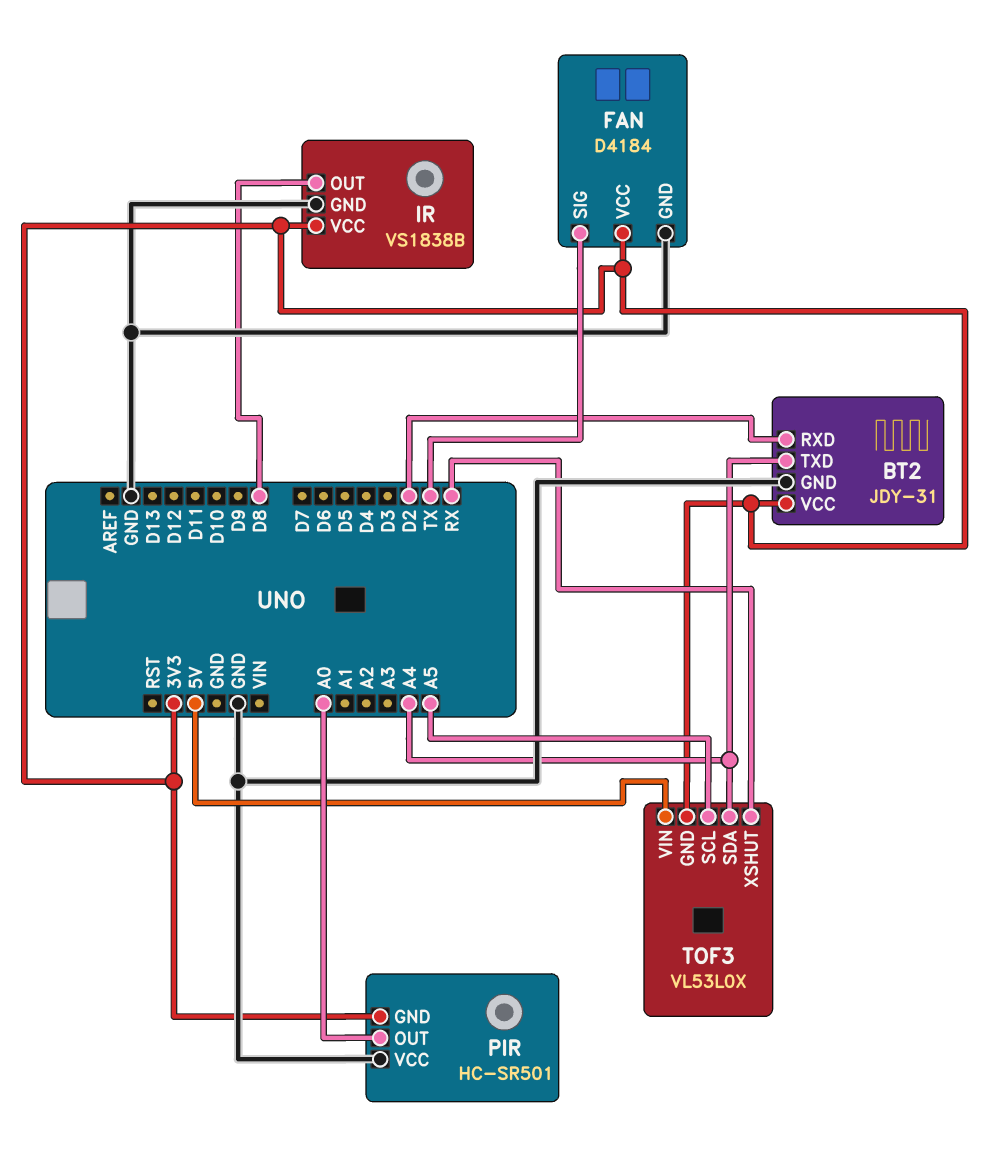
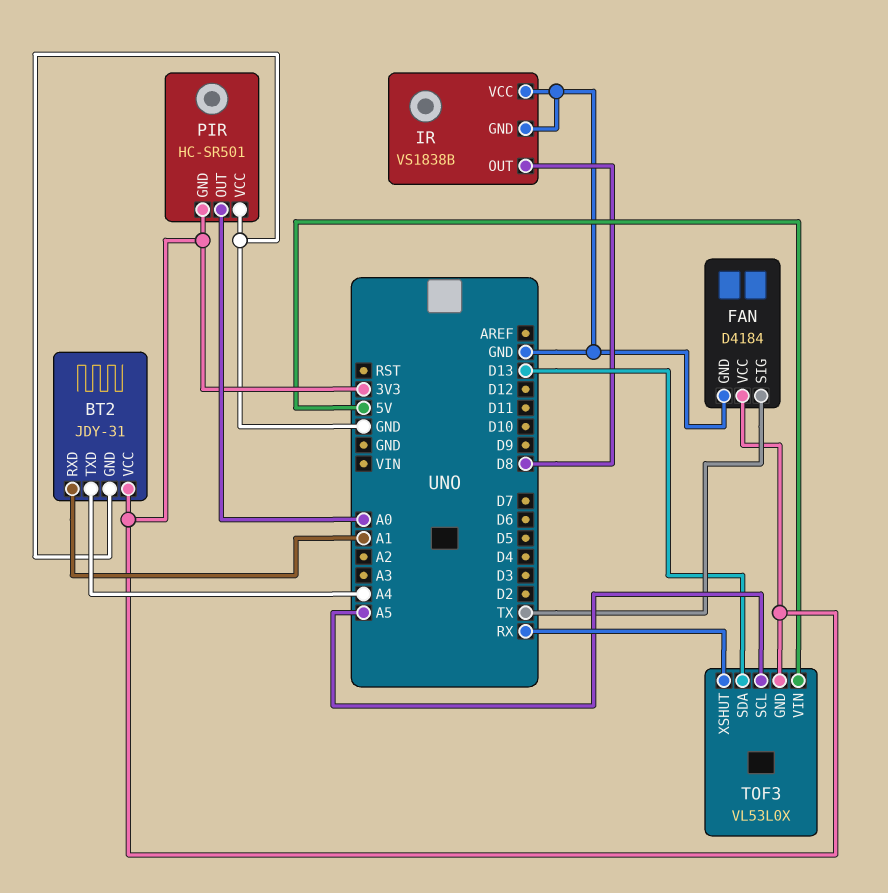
BT2 pin RXD: D2 -> A1
IR pin VCC: 3V3 -> GND
TOF3 pin SDA: A4 -> D13

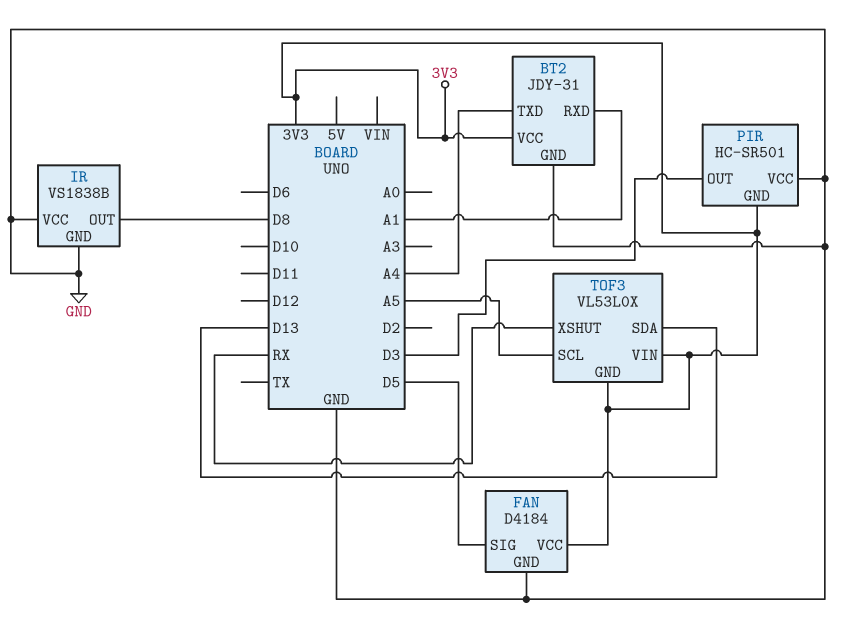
FAN pin SIG: TX -> D5
PIR pin OUT: A0 -> D3
TOF3 pin VIN: 5V -> 3V3

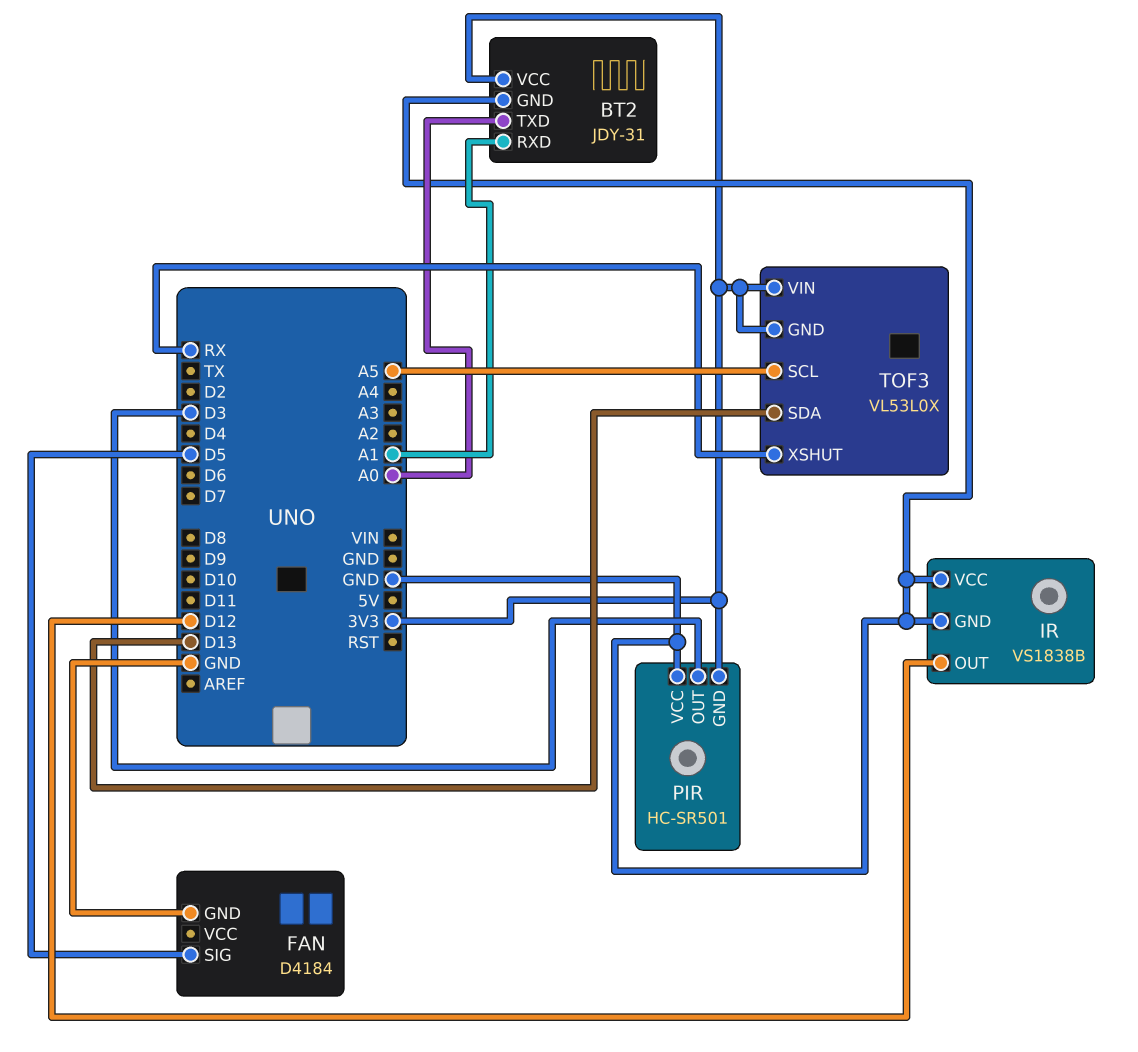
BT2 pin TXD: A4 -> A0
FAN pin VCC: 3V3 -> none
IR pin OUT: D8 -> D12

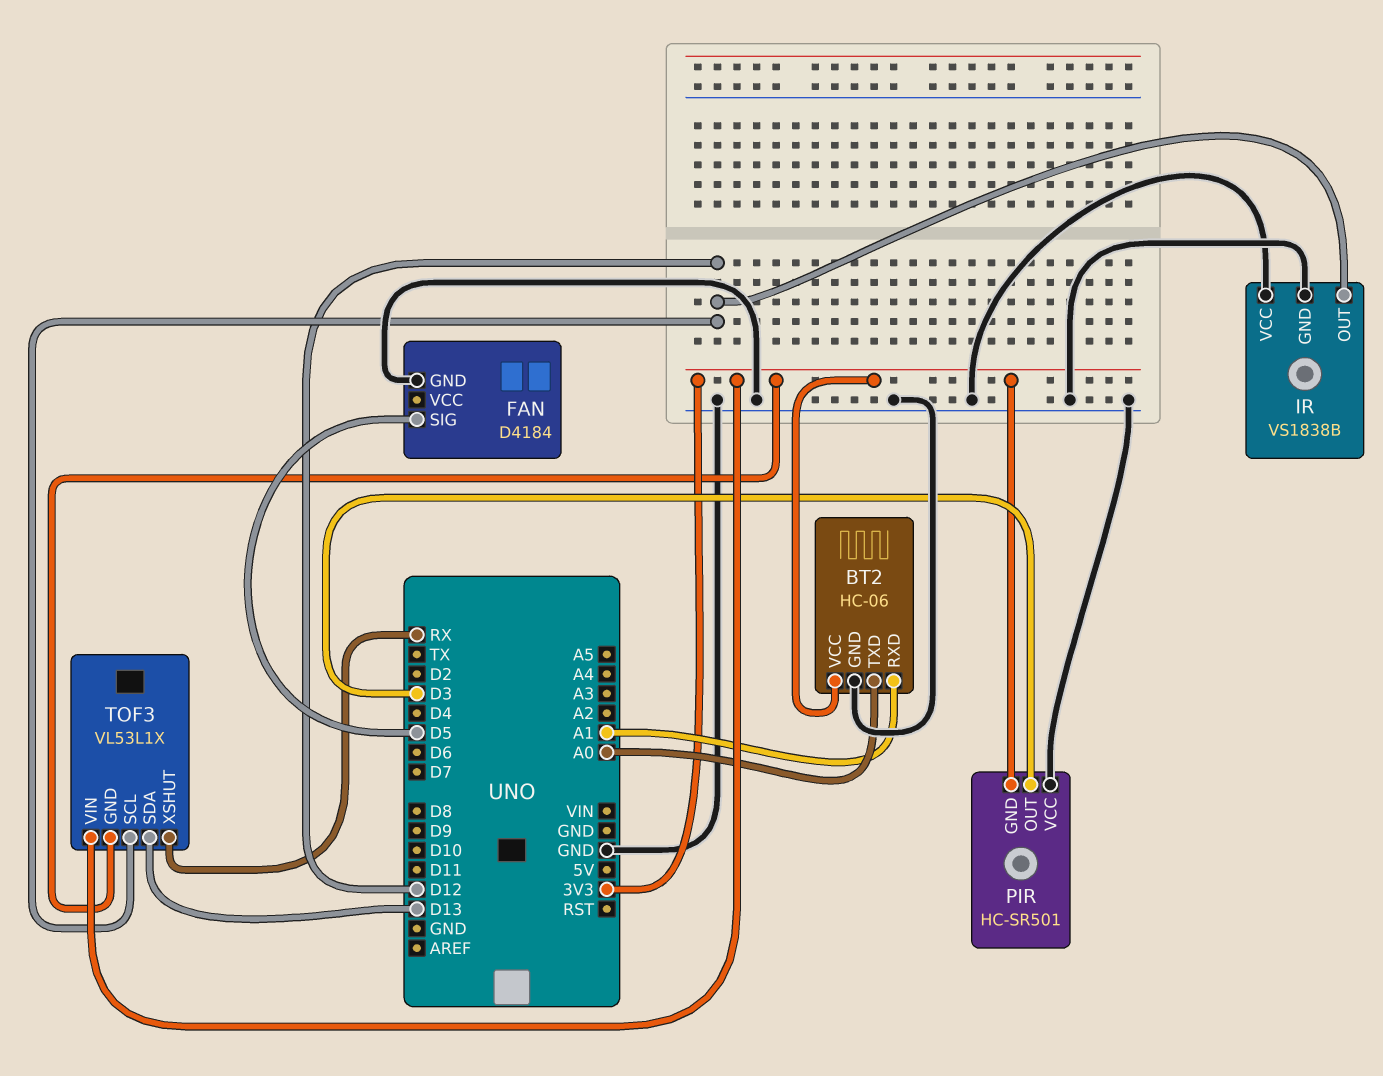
BT2: JDY-31 -> HC-06
TOF3: VL53L0X -> VL53L1X
TOF3 pin SCL: A5 -> D12

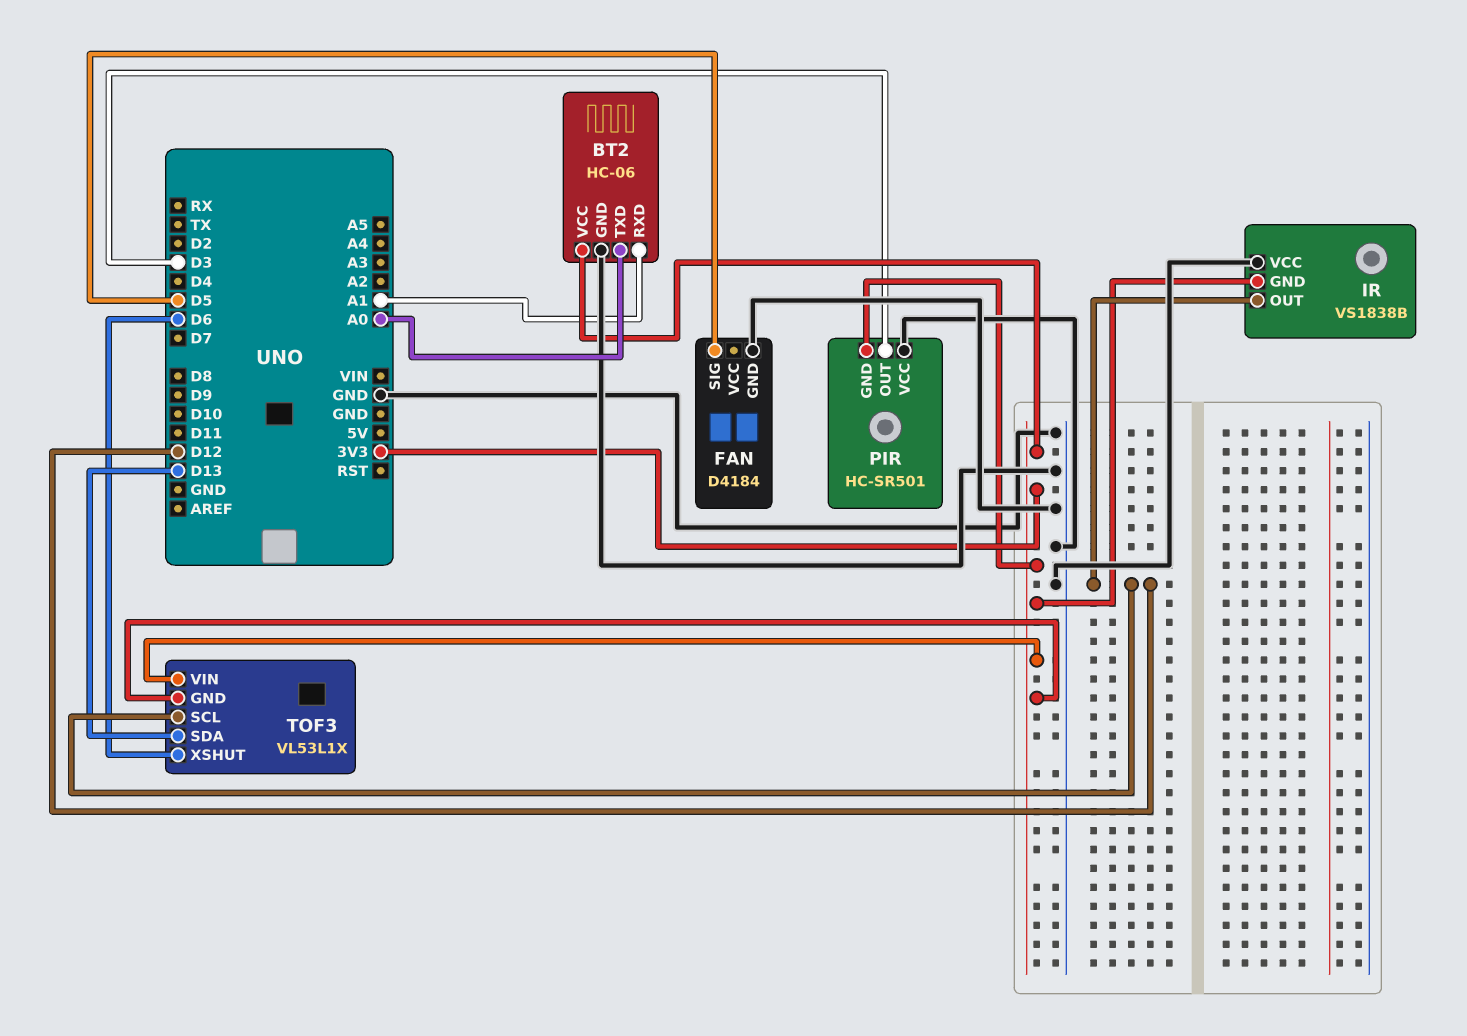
IR pin GND: GND -> 3V3
TOF3 pin XSHUT: RX -> D6

